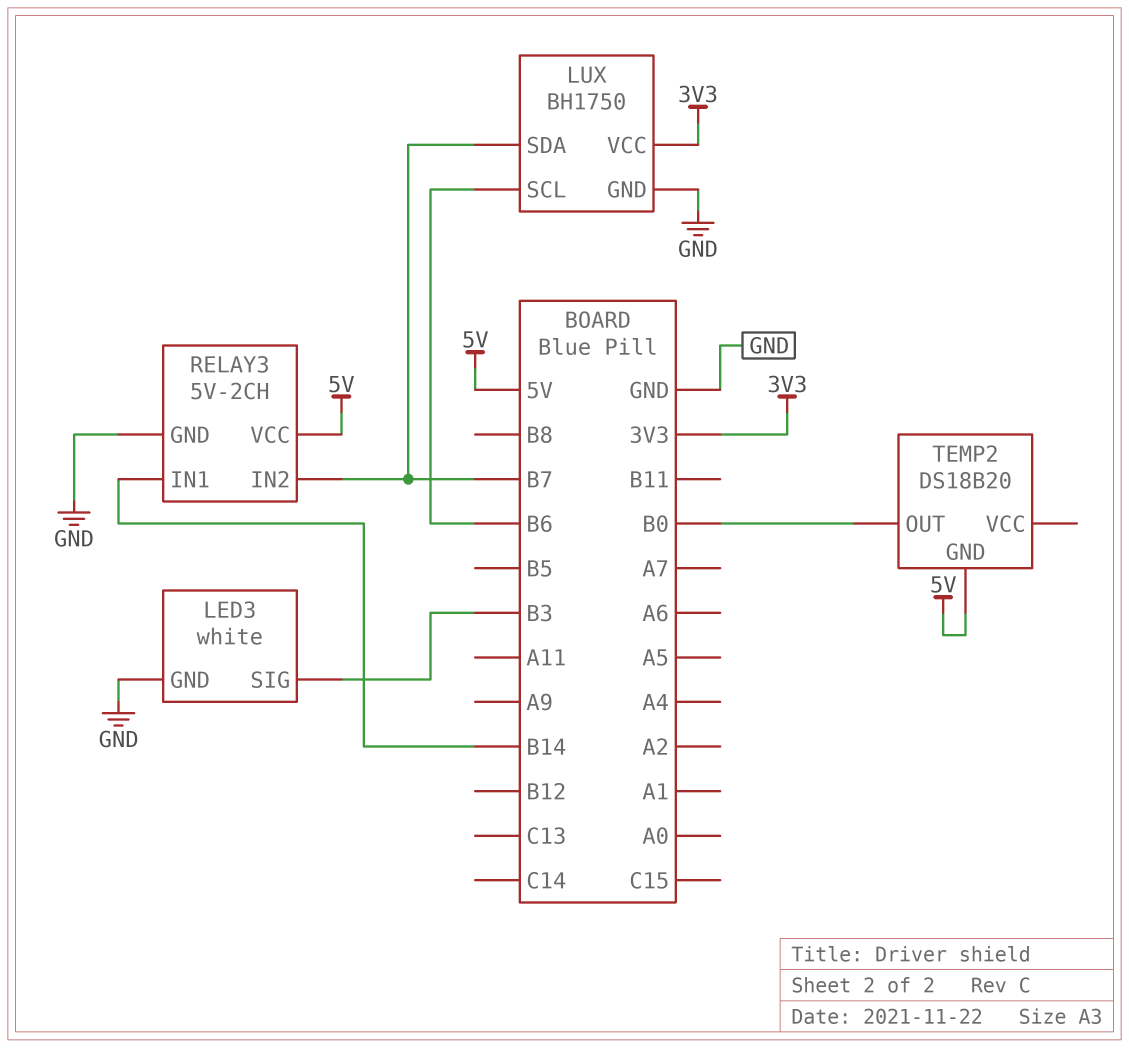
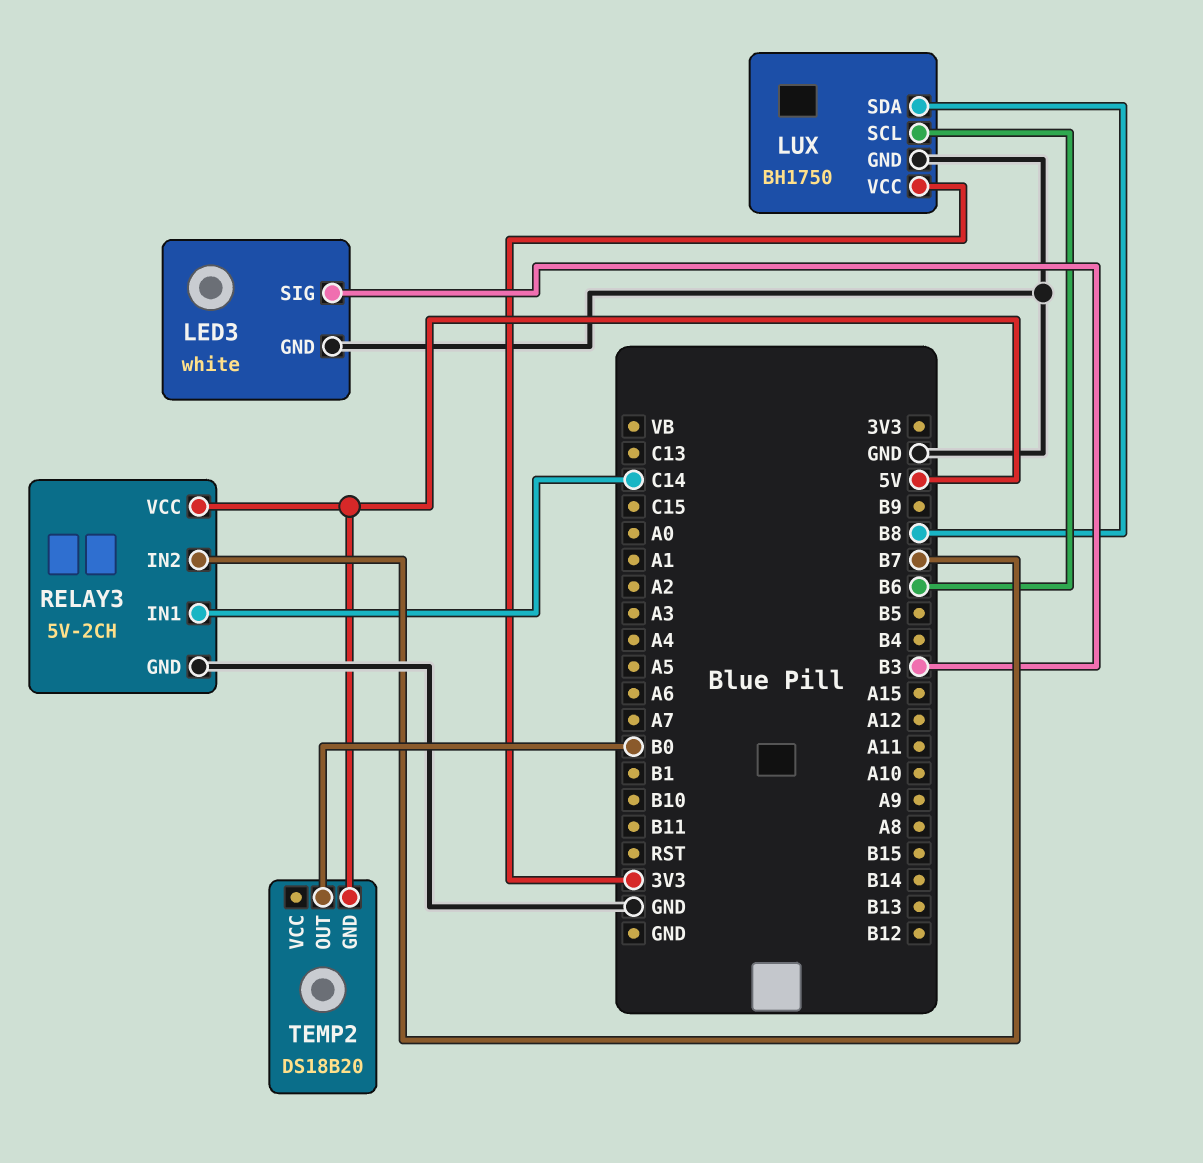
LUX pin SDA: B7 -> B8
RELAY3 pin IN1: B14 -> C14

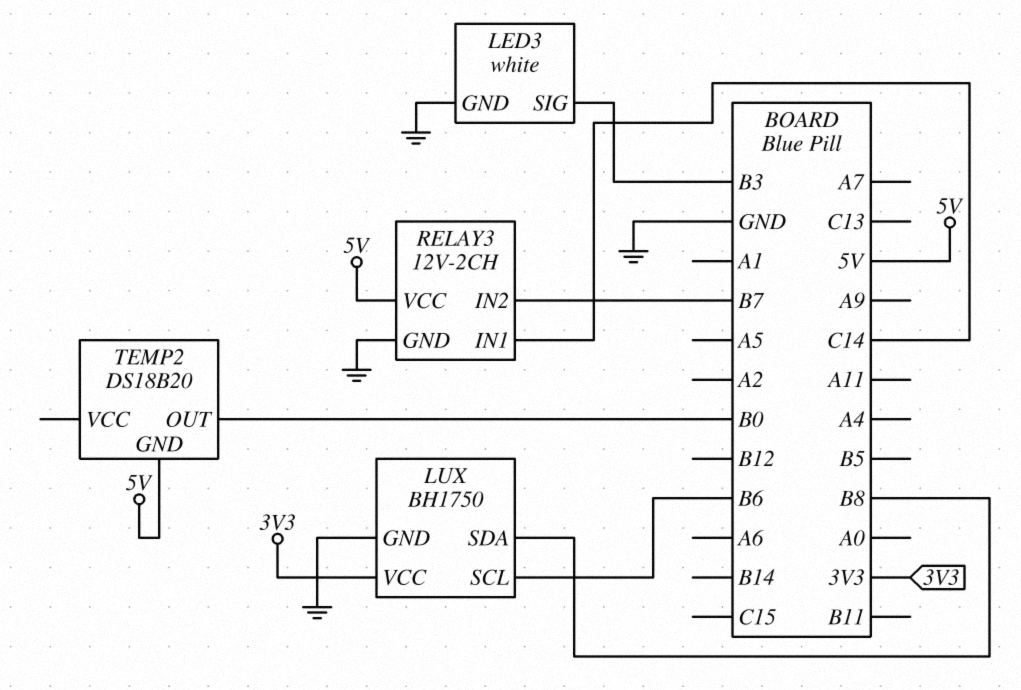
RELAY3: 5V-2CH -> 12V-2CH

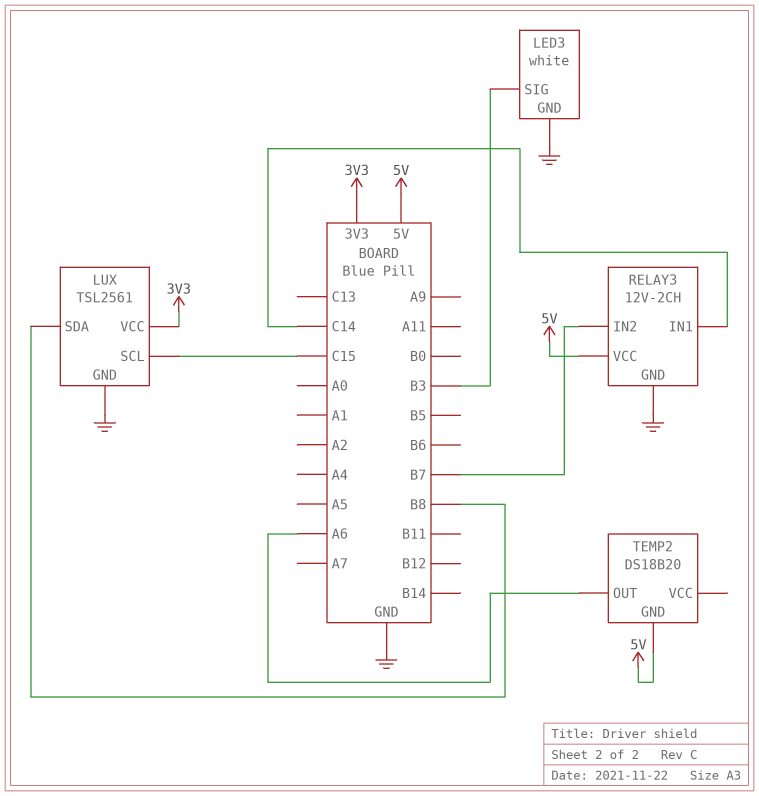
LUX: BH1750 -> TSL2561
LUX pin SCL: B6 -> C15
TEMP2 pin OUT: B0 -> A6

